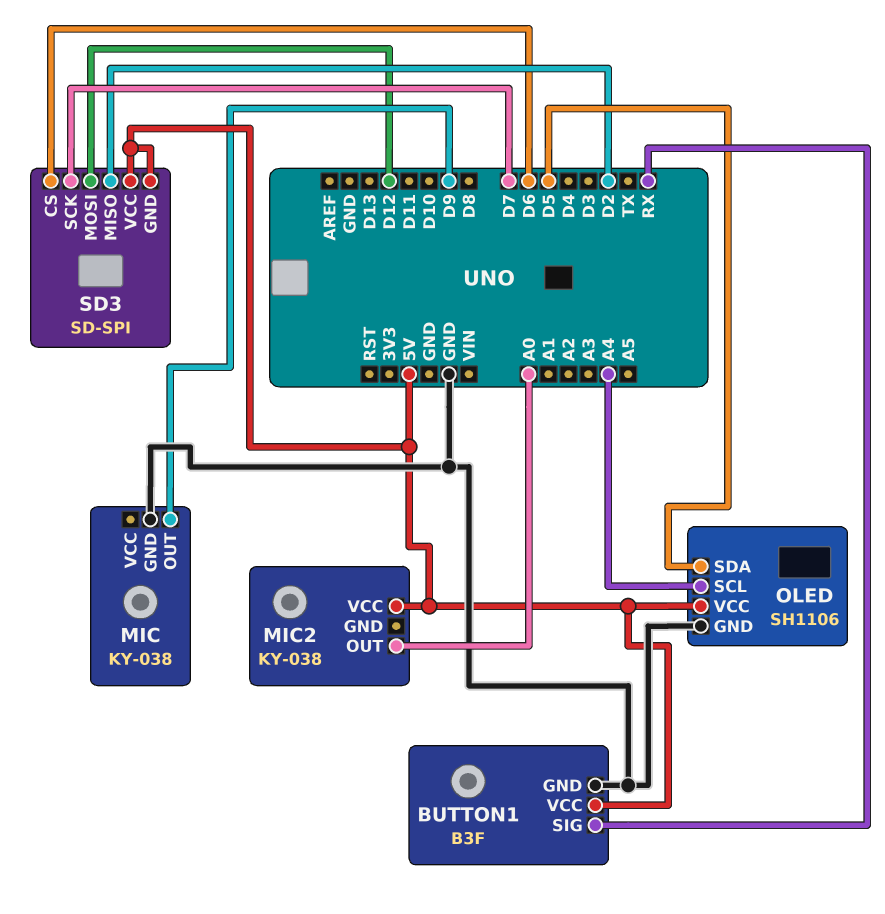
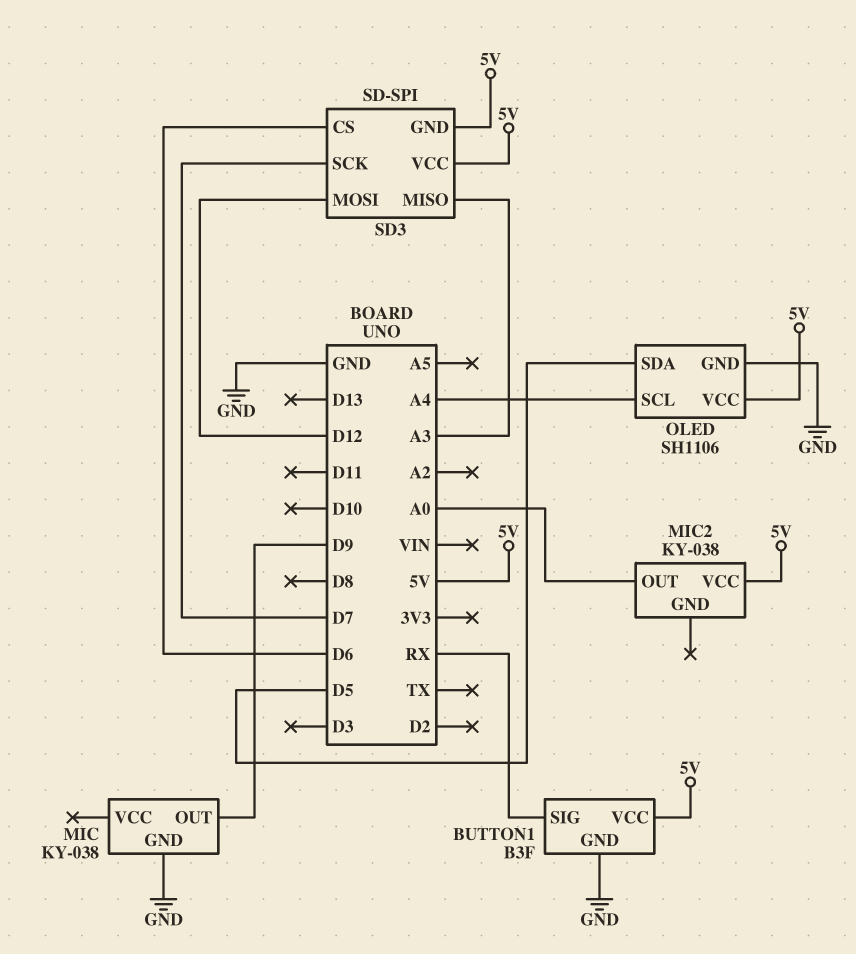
SD3 pin MISO: D2 -> A3

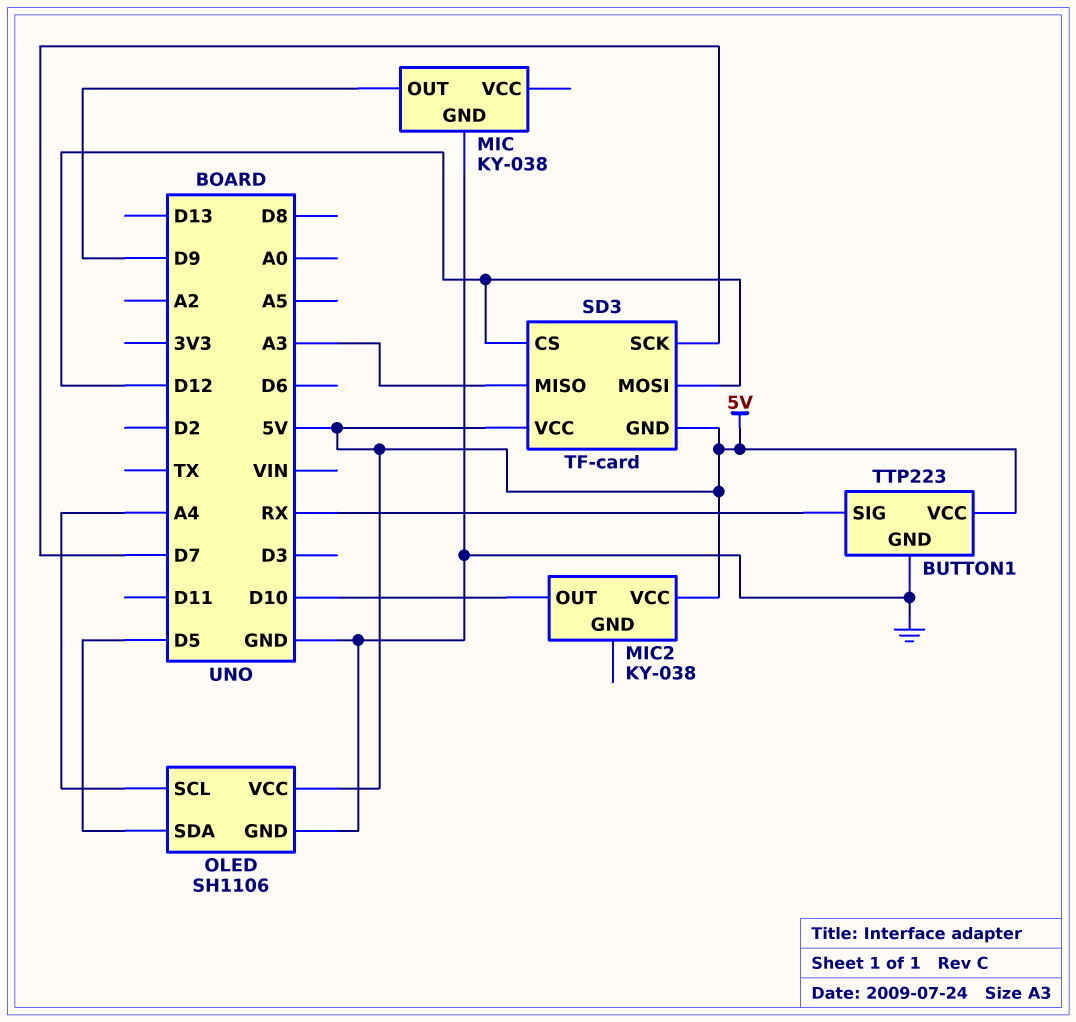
BUTTON1: B3F -> TTP223
MIC2 pin OUT: A0 -> D10
SD3: SD-SPI -> TF-card
SD3 pin CS: D6 -> D12

